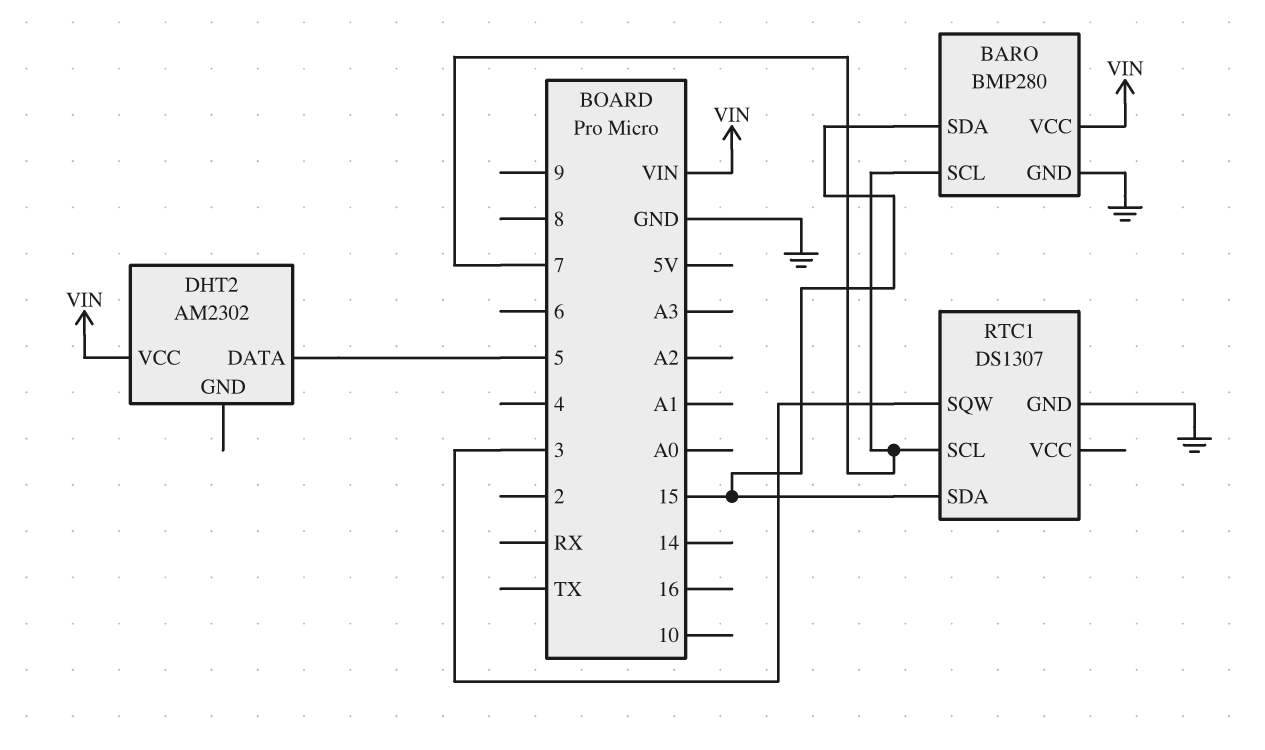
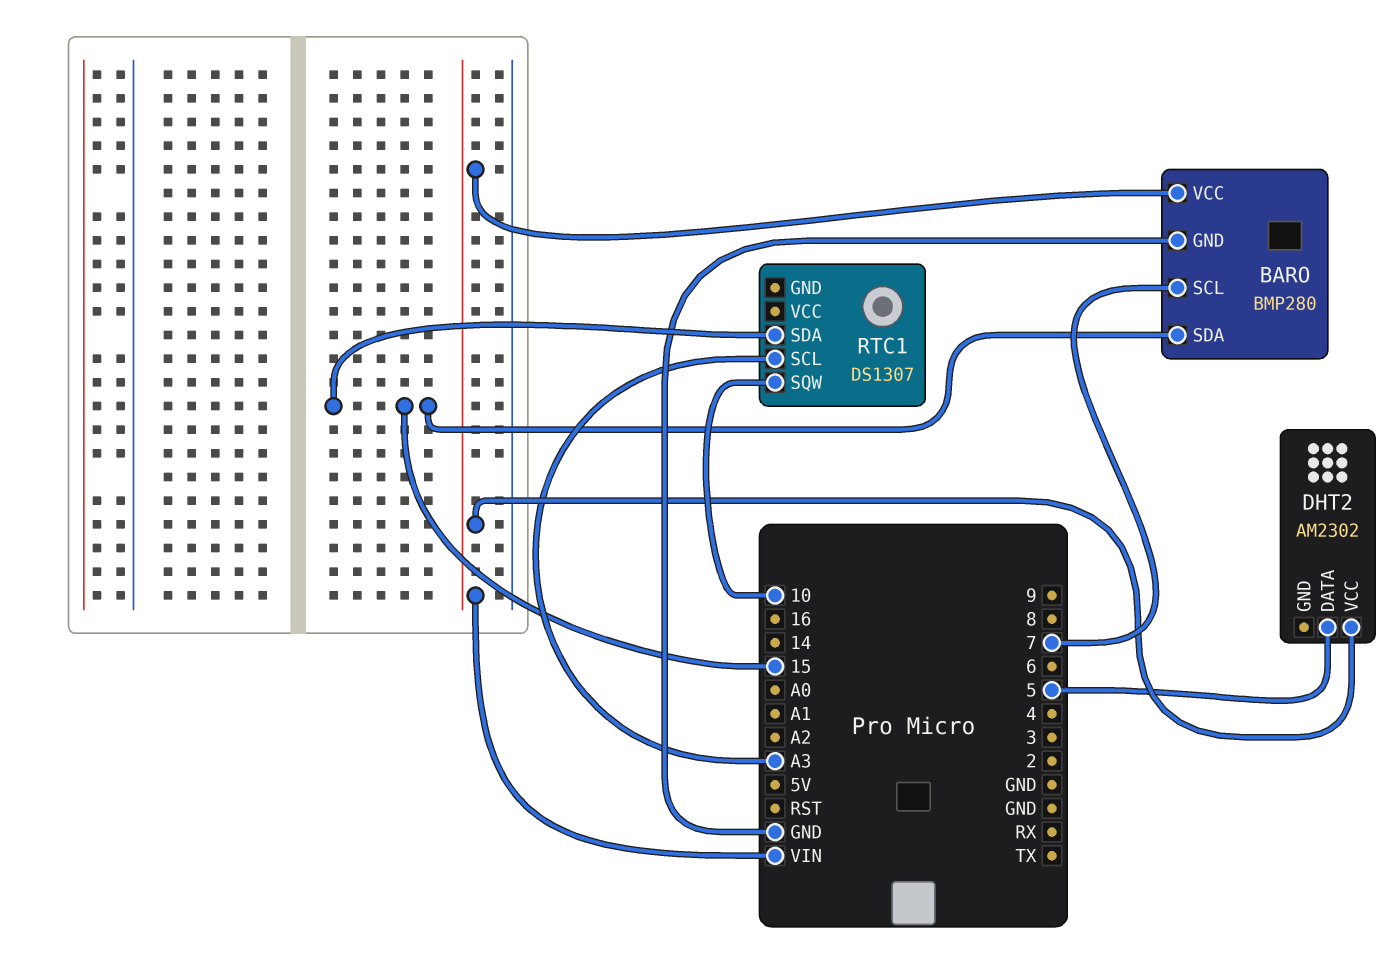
RTC1 pin GND: GND -> none
RTC1 pin SCL: 7 -> A3
RTC1 pin SQW: 3 -> 10

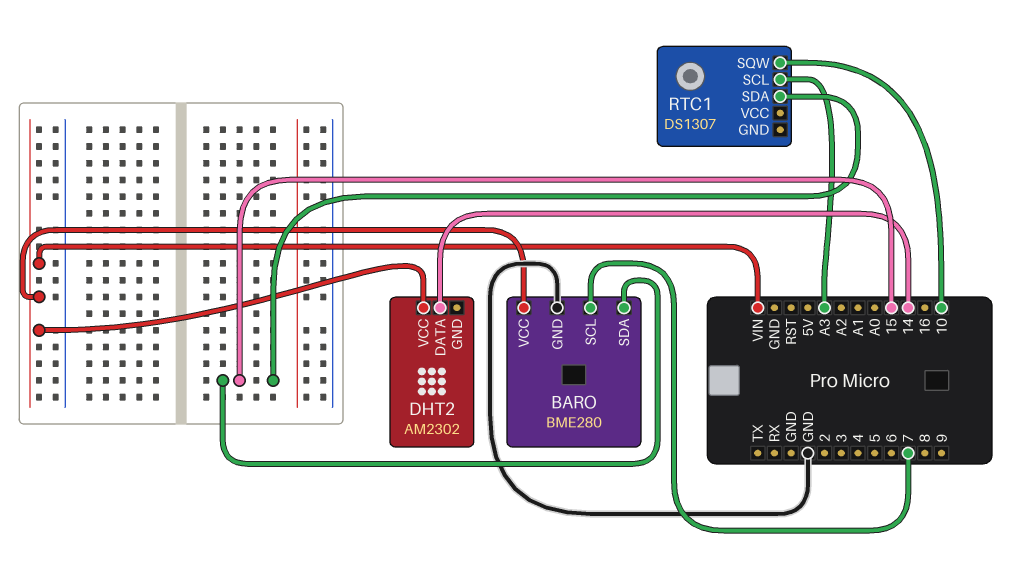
BARO: BMP280 -> BME280
DHT2 pin DATA: 5 -> 14

